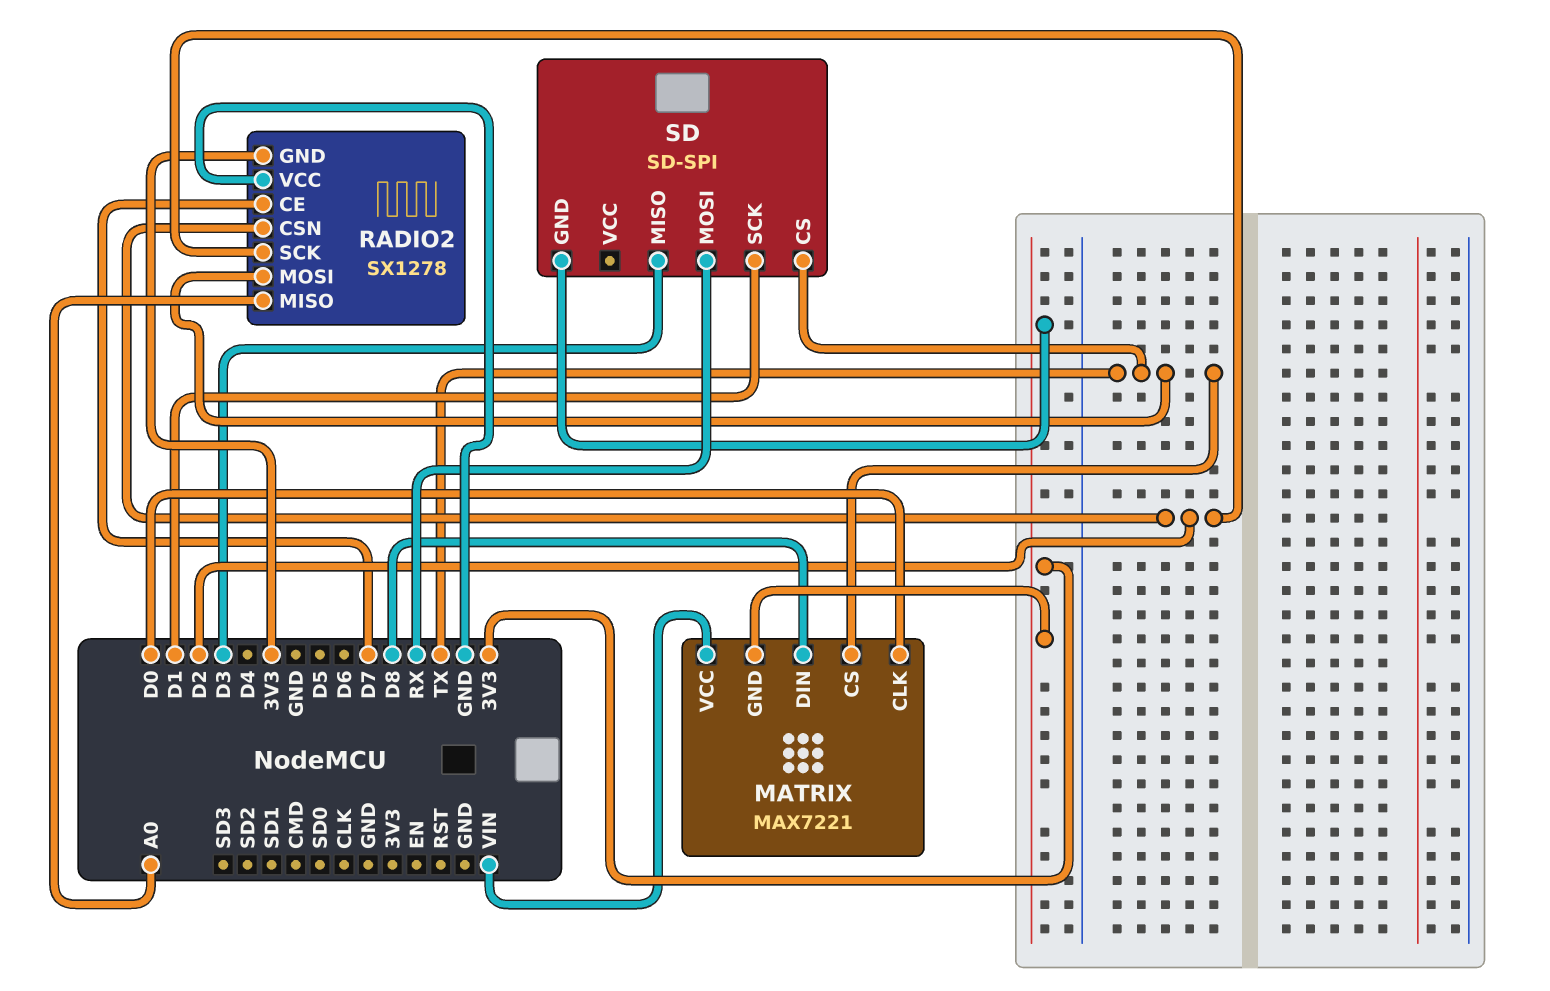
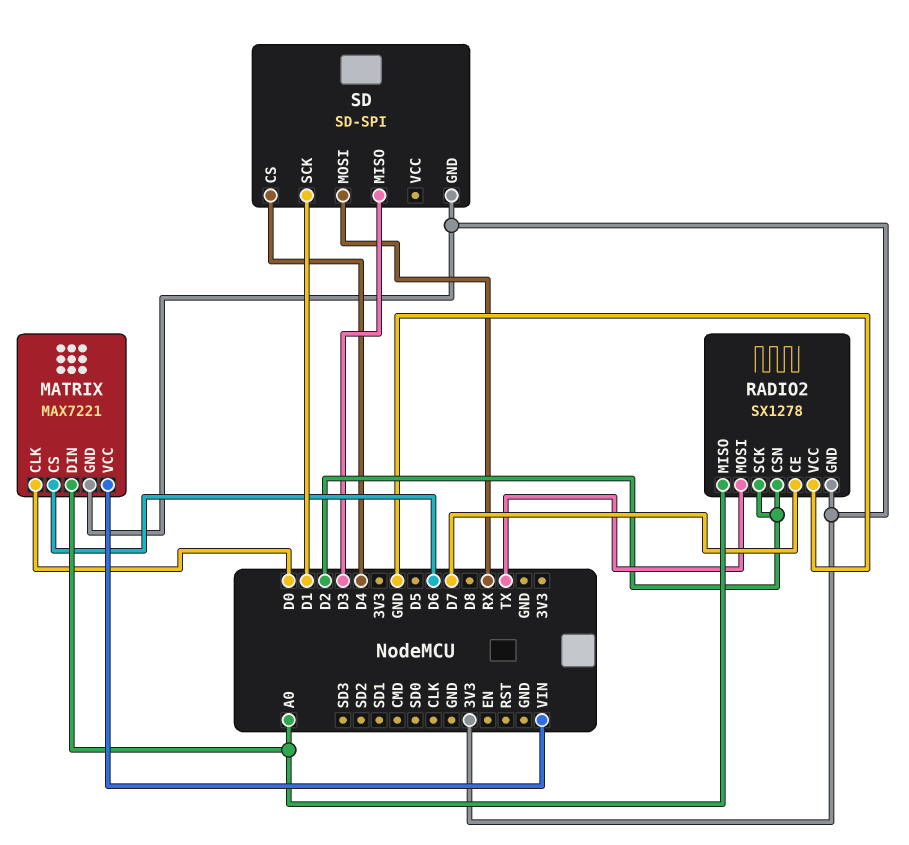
MATRIX pin CS: TX -> D6
MATRIX pin DIN: D8 -> A0
SD pin CS: TX -> D4

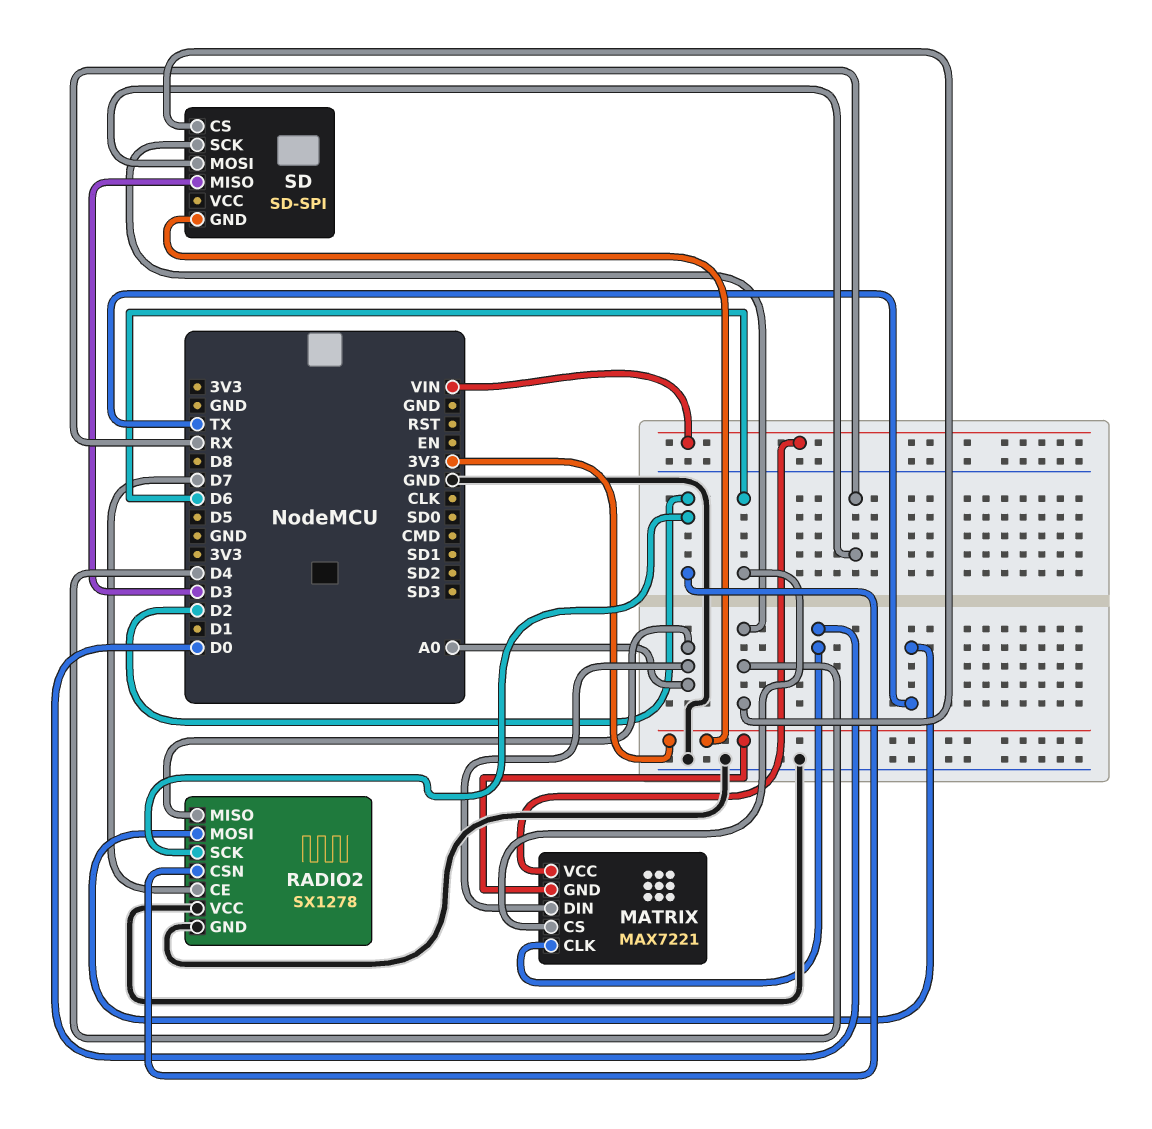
RADIO2 pin GND: 3V3 -> GND
SD pin SCK: D1 -> D4

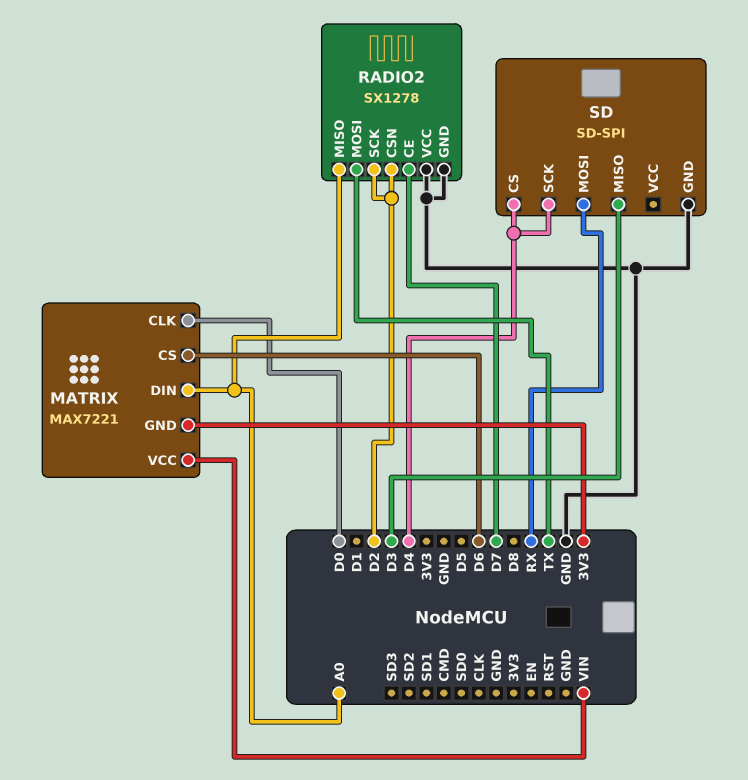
SD pin GND: 3V3 -> GND

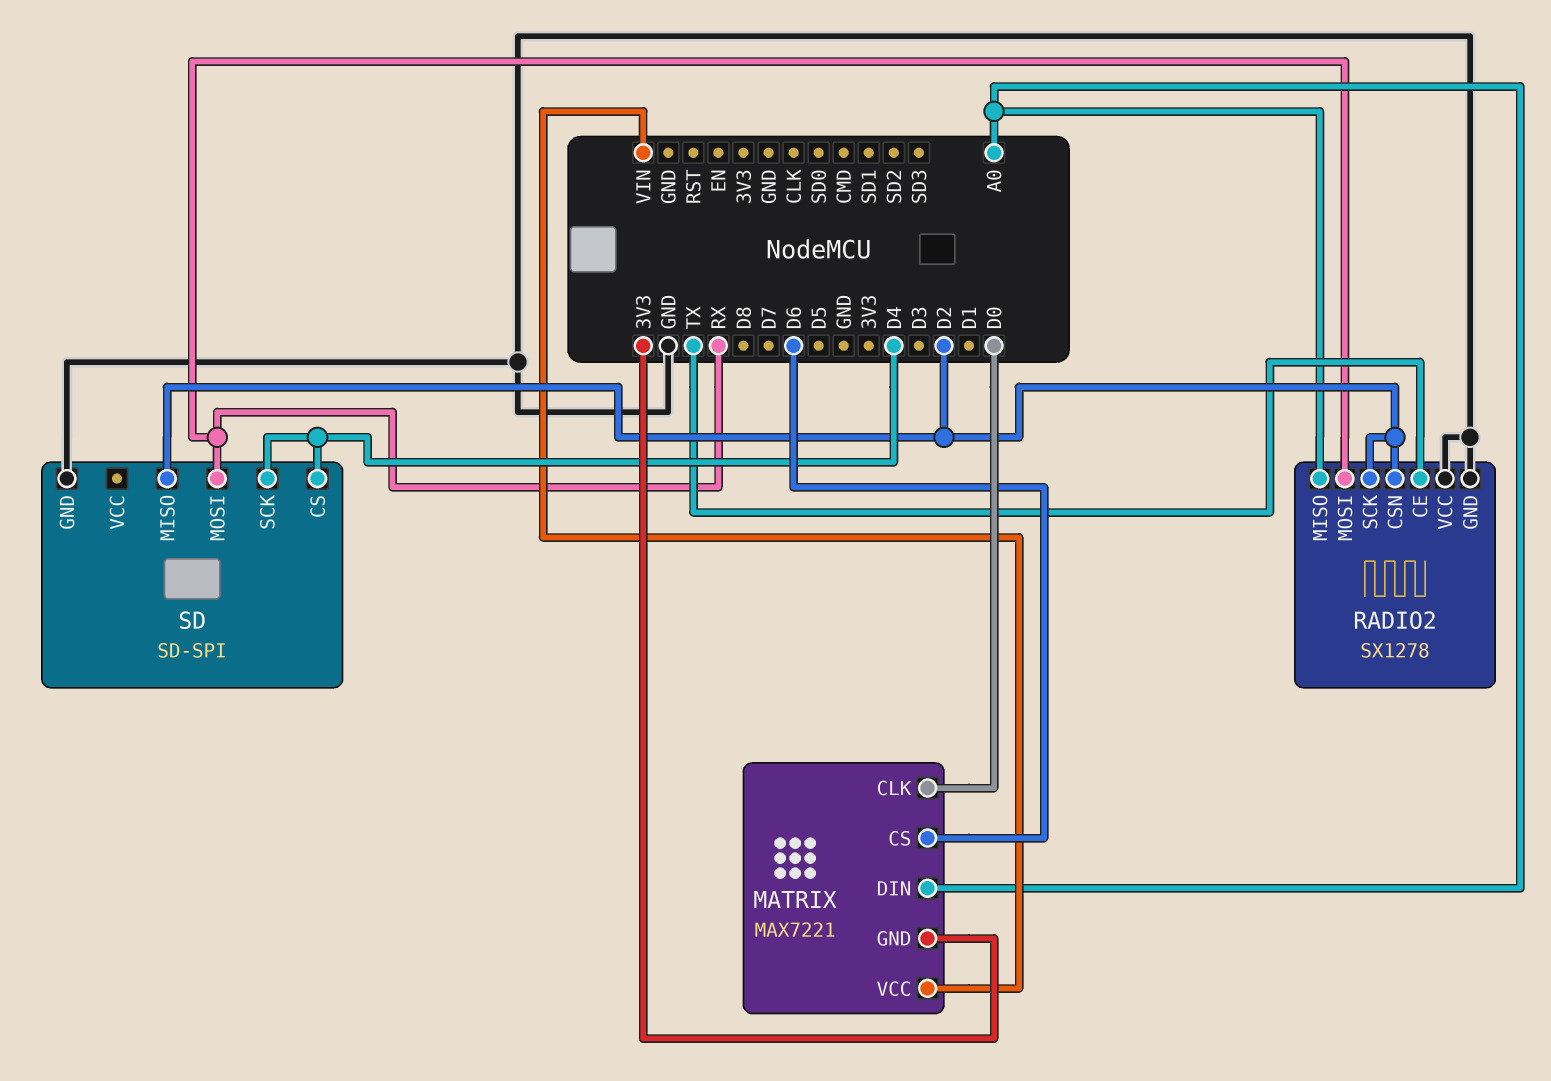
RADIO2 pin CE: D7 -> TX
RADIO2 pin MOSI: TX -> RX
SD pin MISO: D3 -> D2

